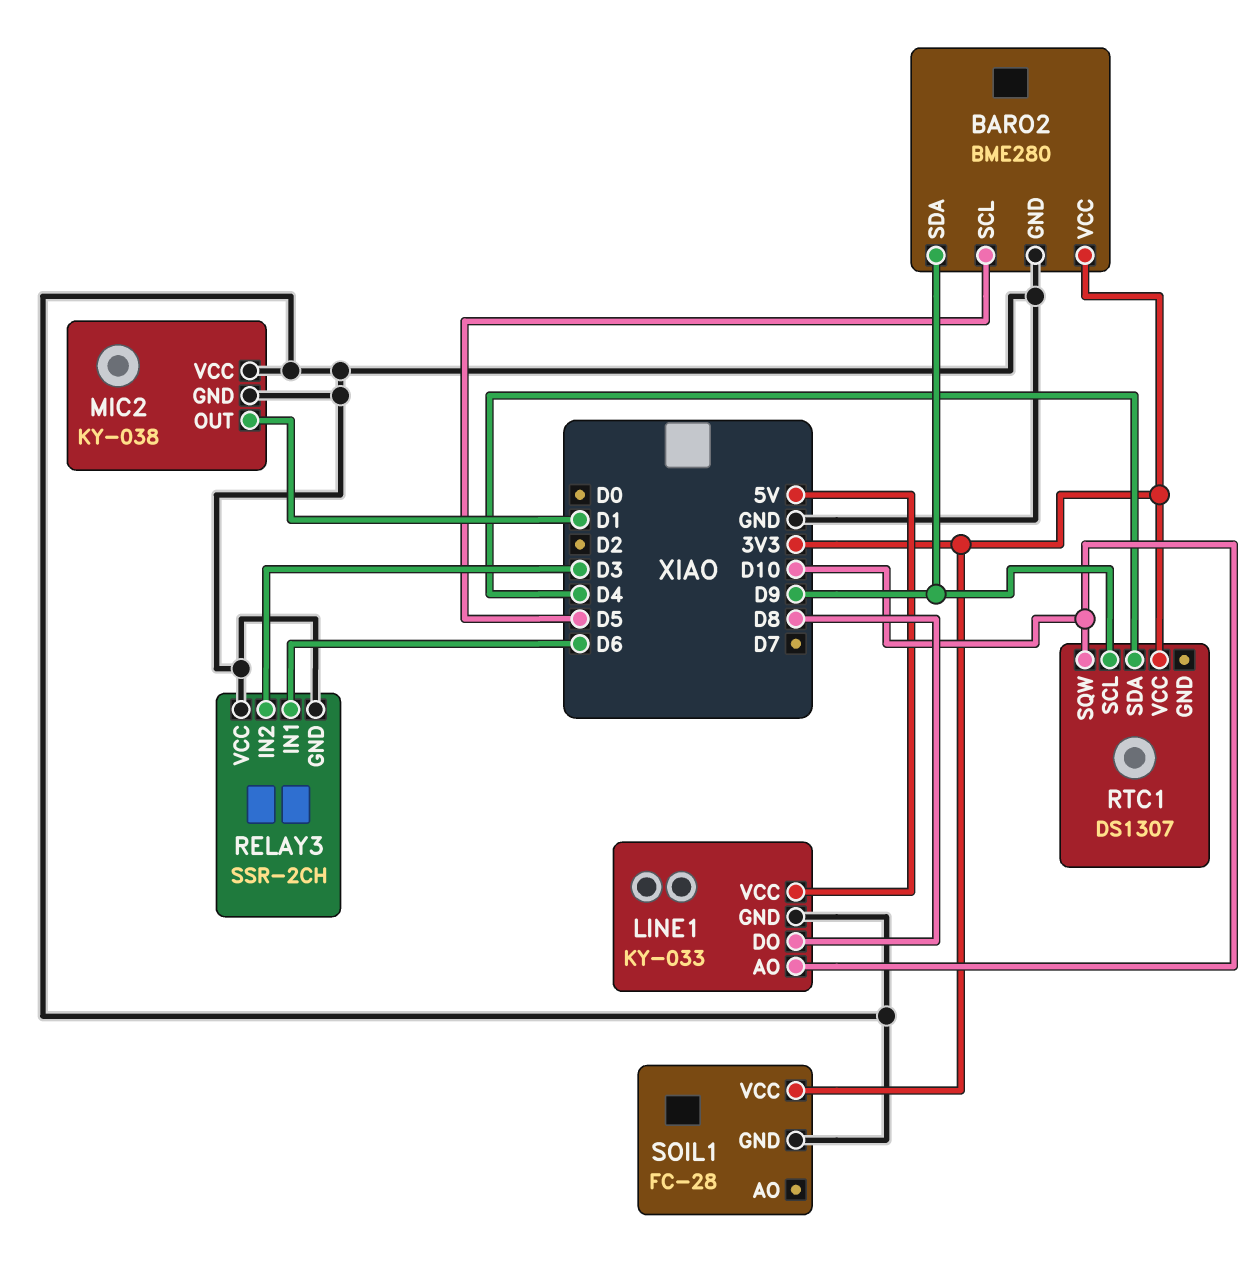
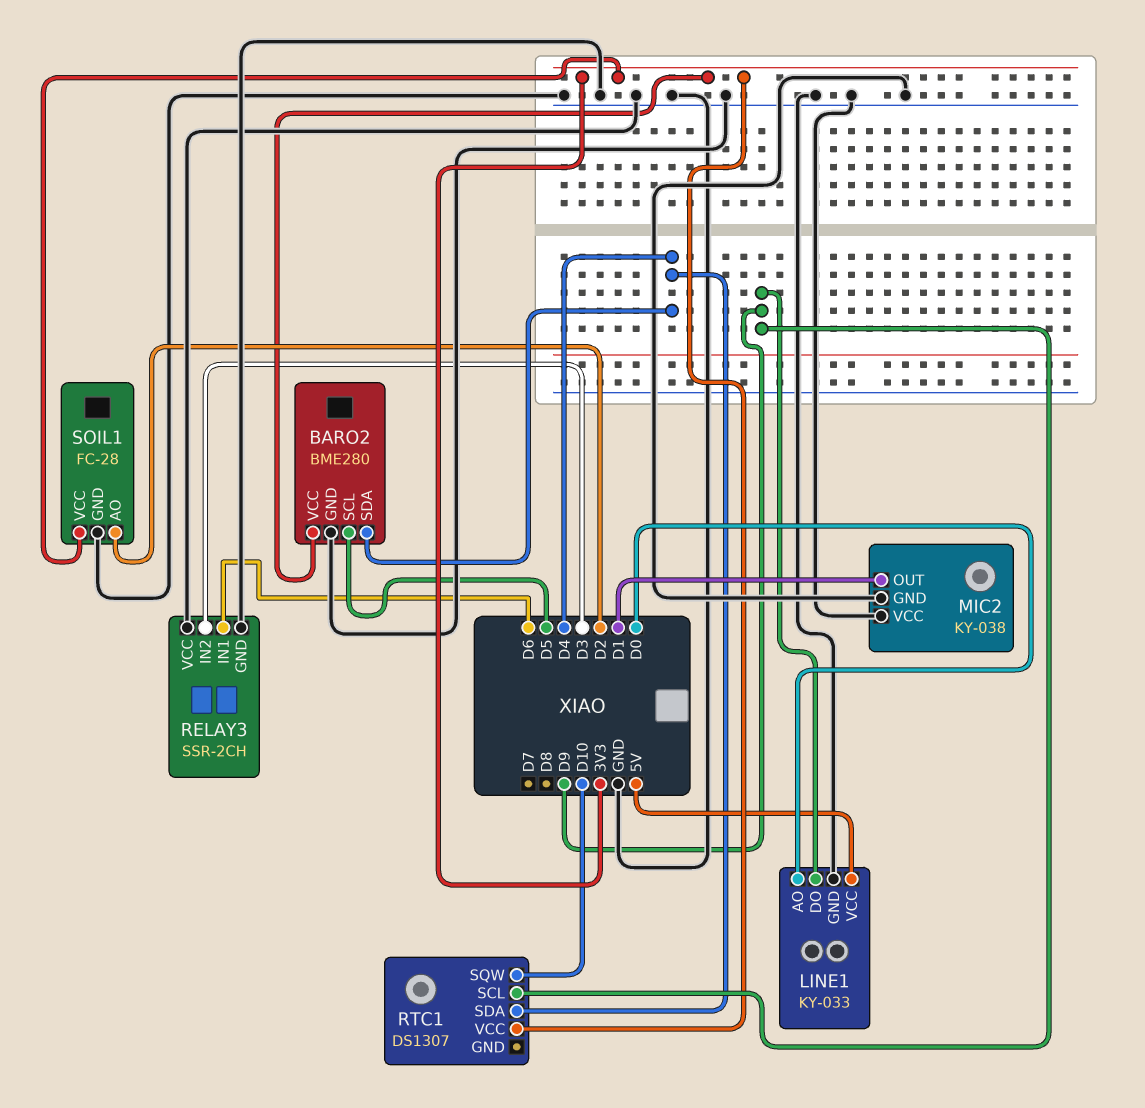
BARO2 pin SDA: D9 -> D4
LINE1 pin AO: D10 -> D0
LINE1 pin DO: D8 -> D9
SOIL1 pin AO: none -> D2

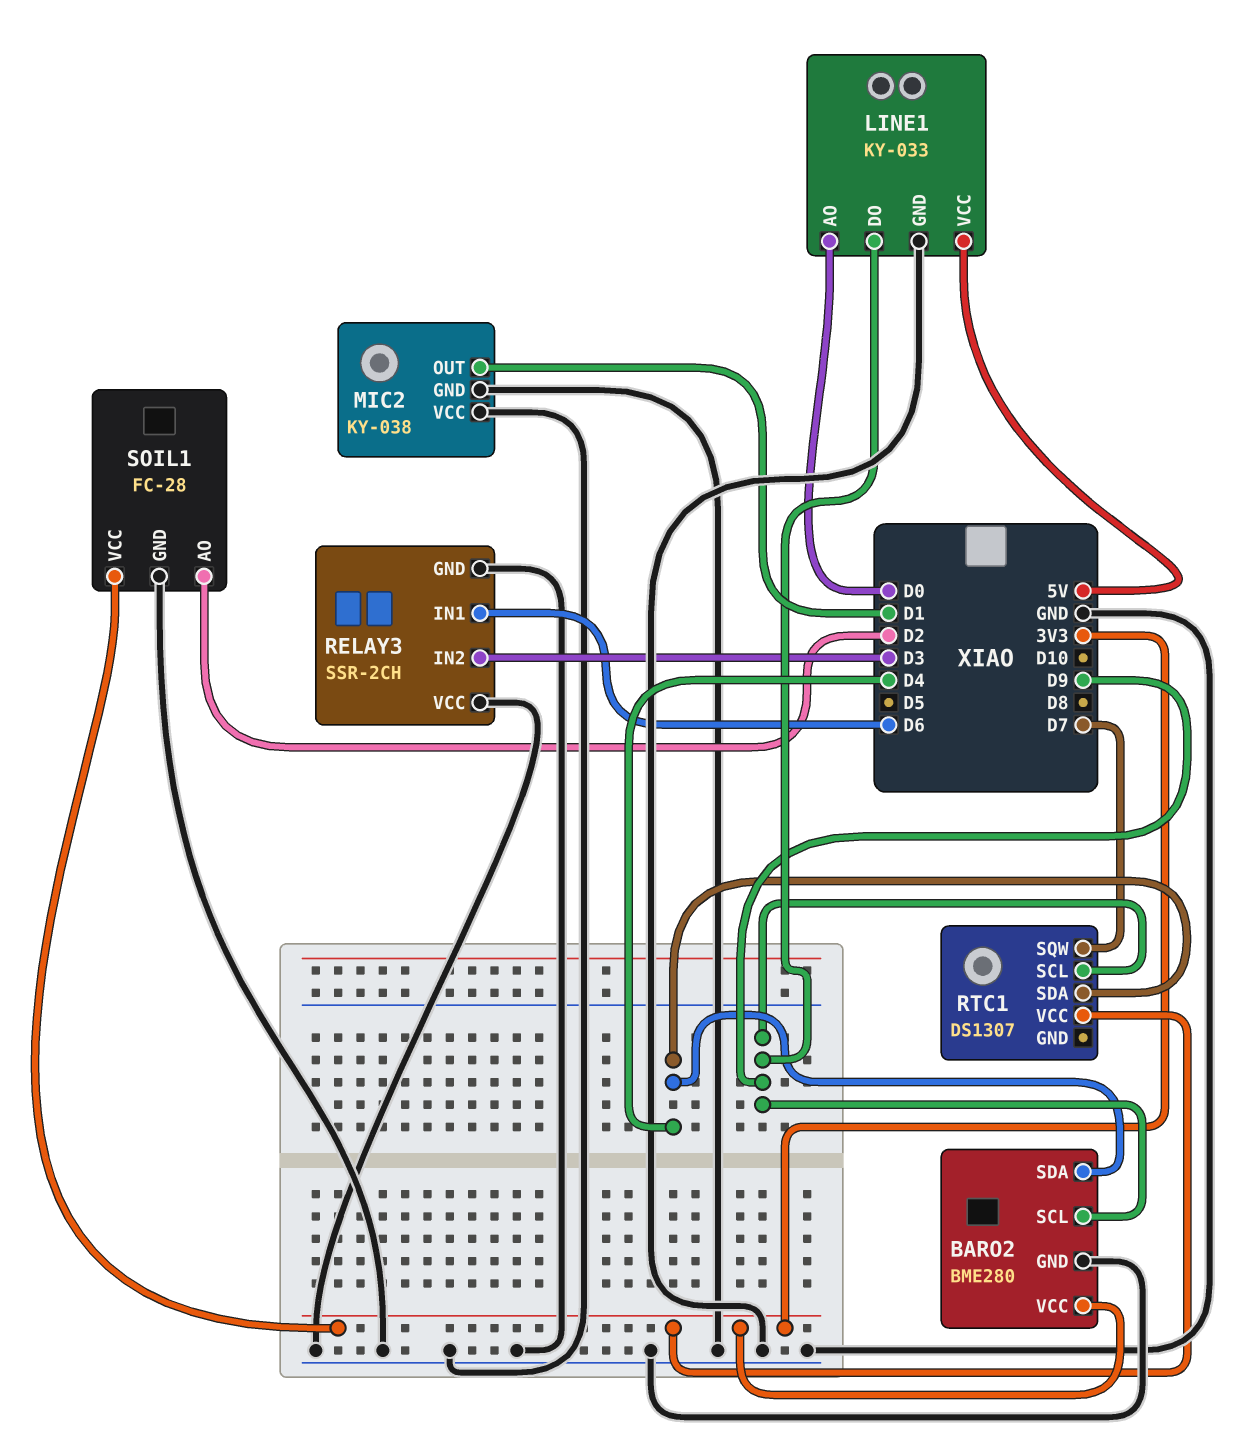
BARO2 pin SCL: D5 -> D9
RTC1 pin SQW: D10 -> D7

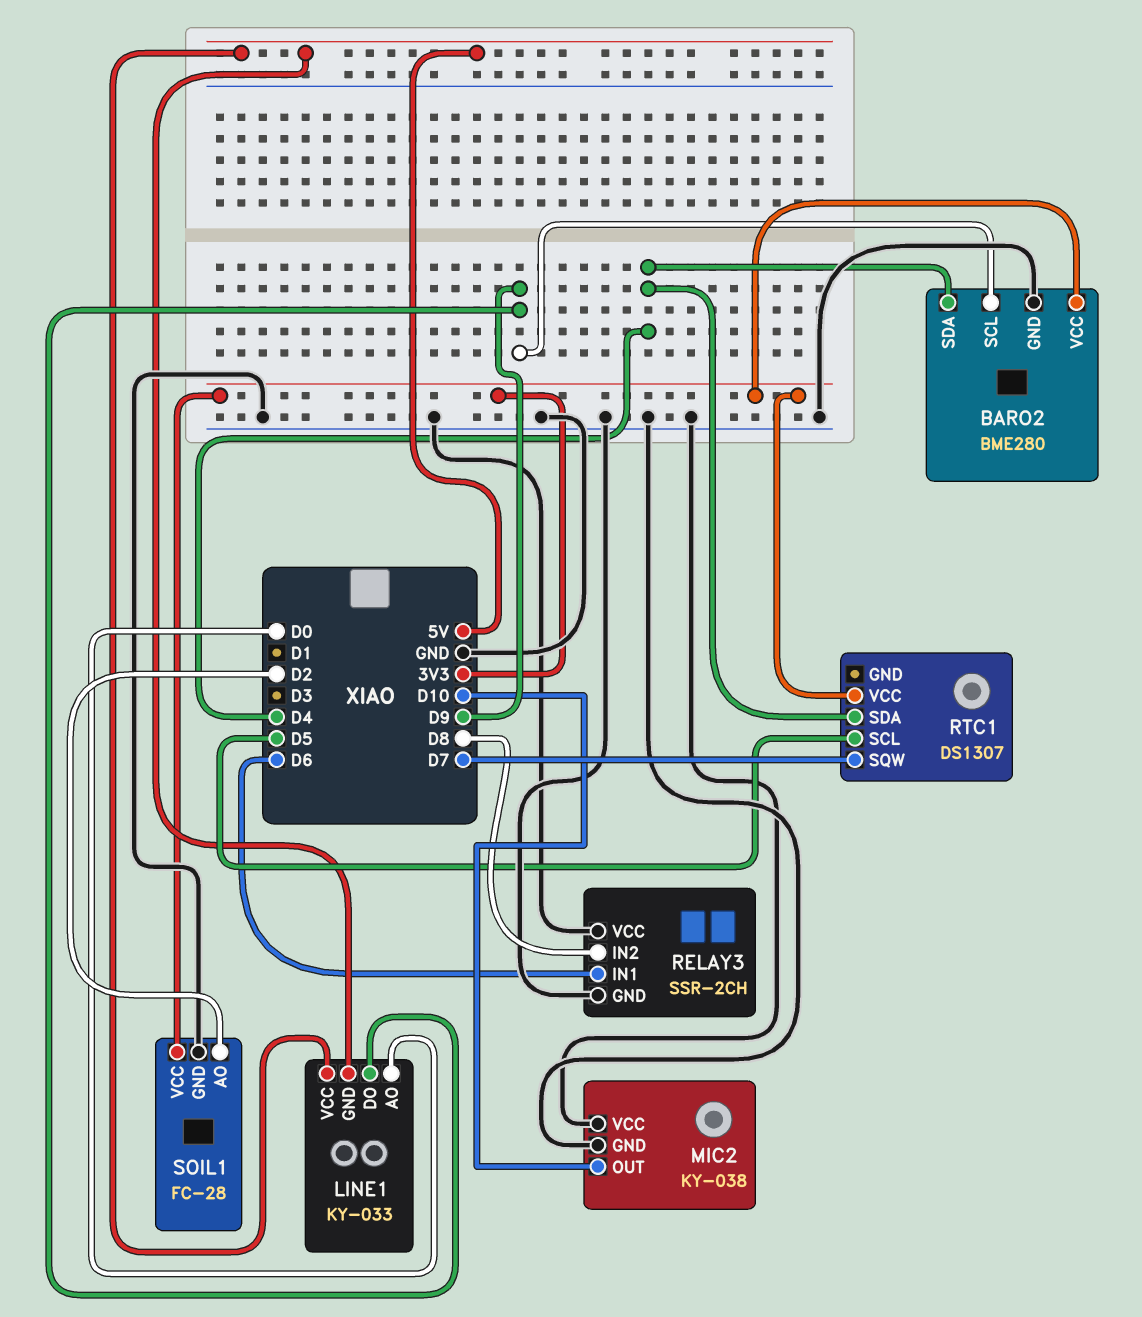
LINE1 pin GND: GND -> 5V
MIC2 pin OUT: D1 -> D10
RELAY3 pin IN2: D3 -> D8
RTC1 pin SCL: D9 -> D5

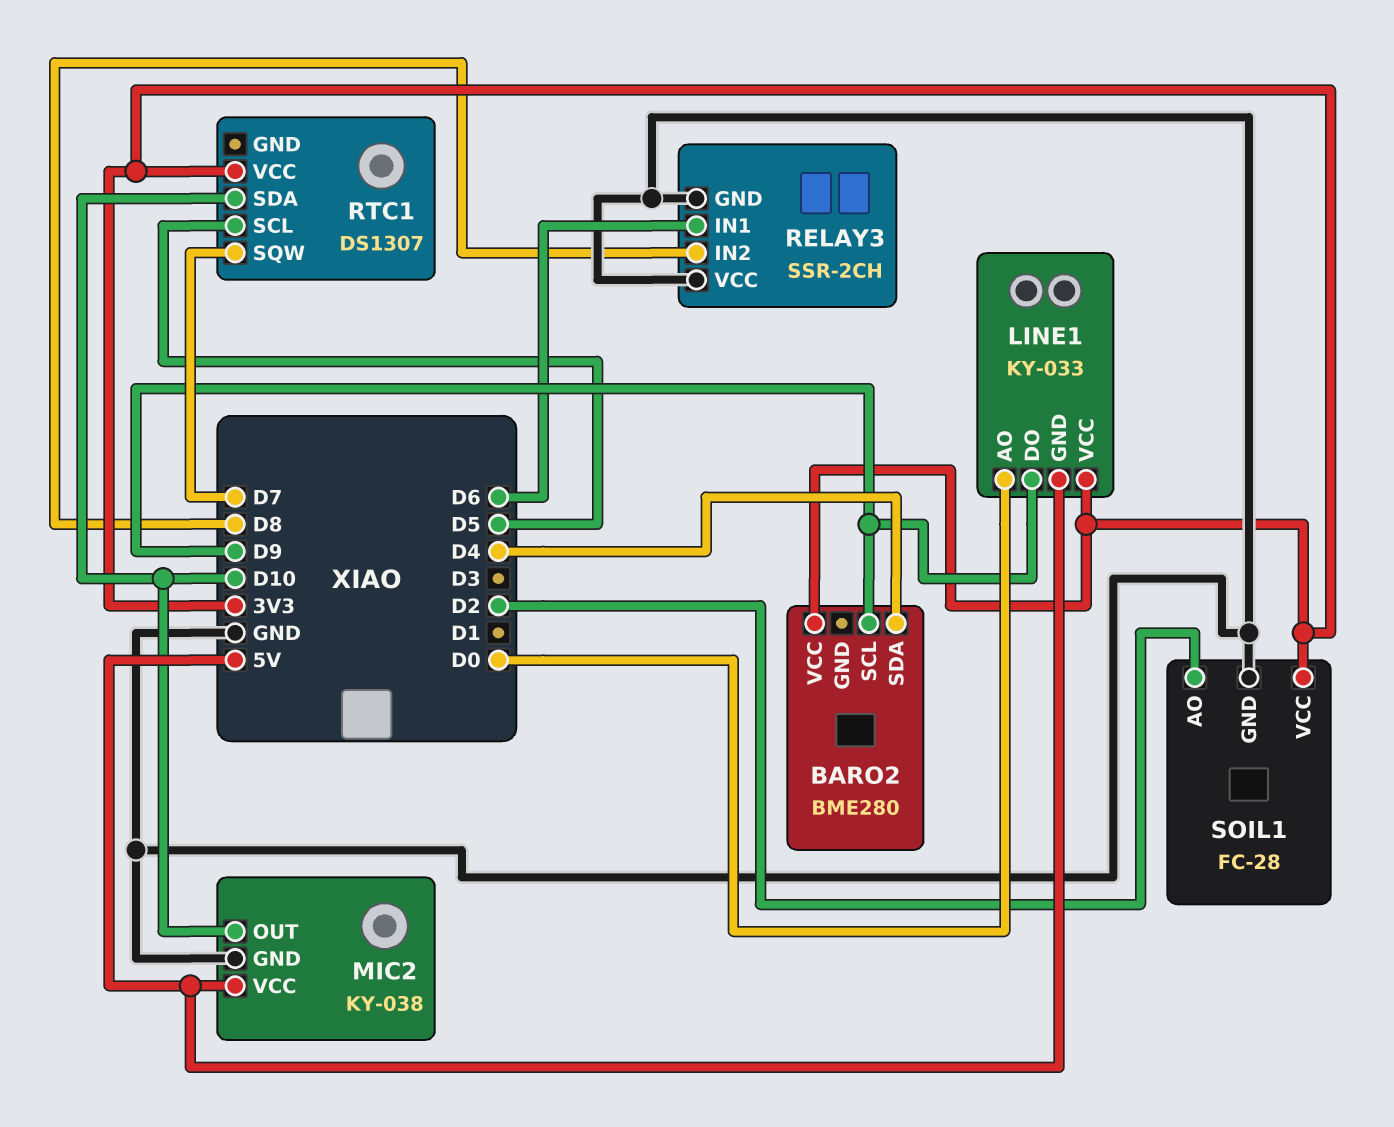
BARO2 pin GND: GND -> none
LINE1 pin VCC: 5V -> 3V3
MIC2 pin VCC: GND -> 5V
RTC1 pin SDA: D4 -> D10

